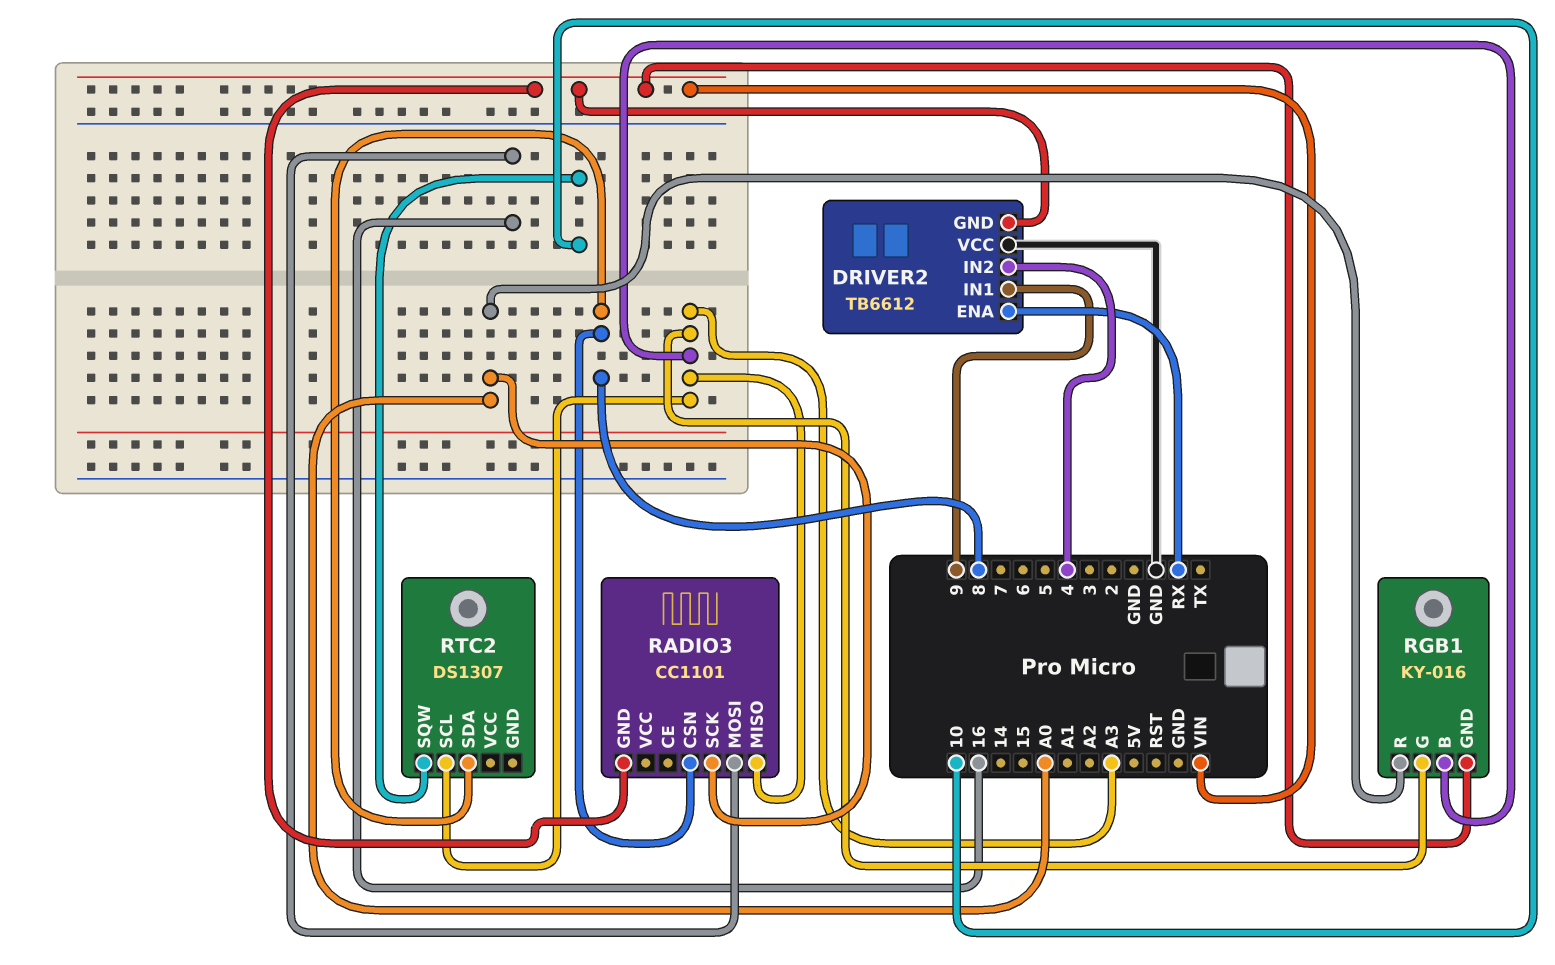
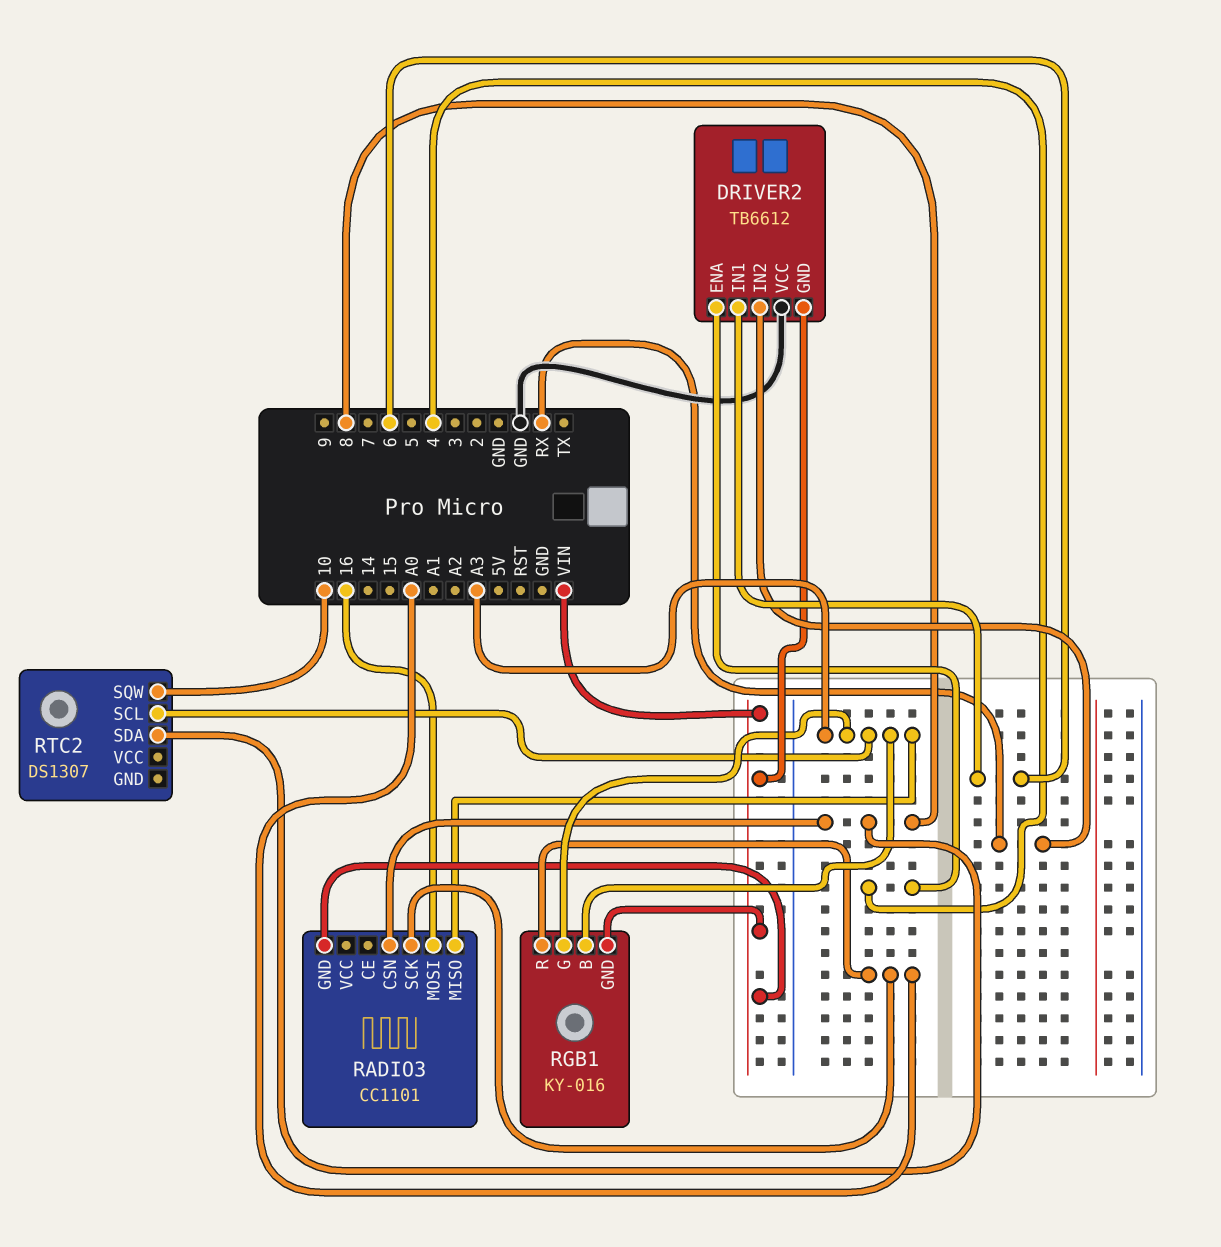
DRIVER2 pin ENA: RX -> 4
DRIVER2 pin IN1: 9 -> 6
DRIVER2 pin IN2: 4 -> RX

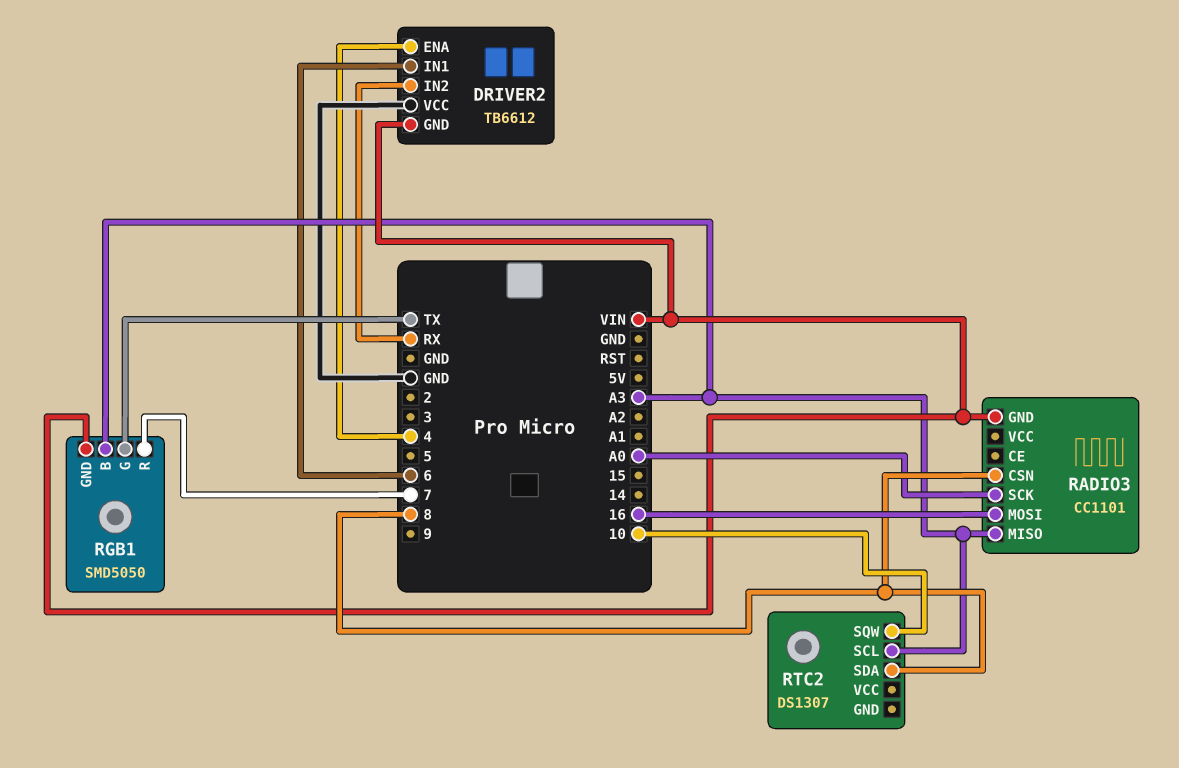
RGB1: KY-016 -> SMD5050
RGB1 pin G: A3 -> TX
RGB1 pin R: A0 -> 7

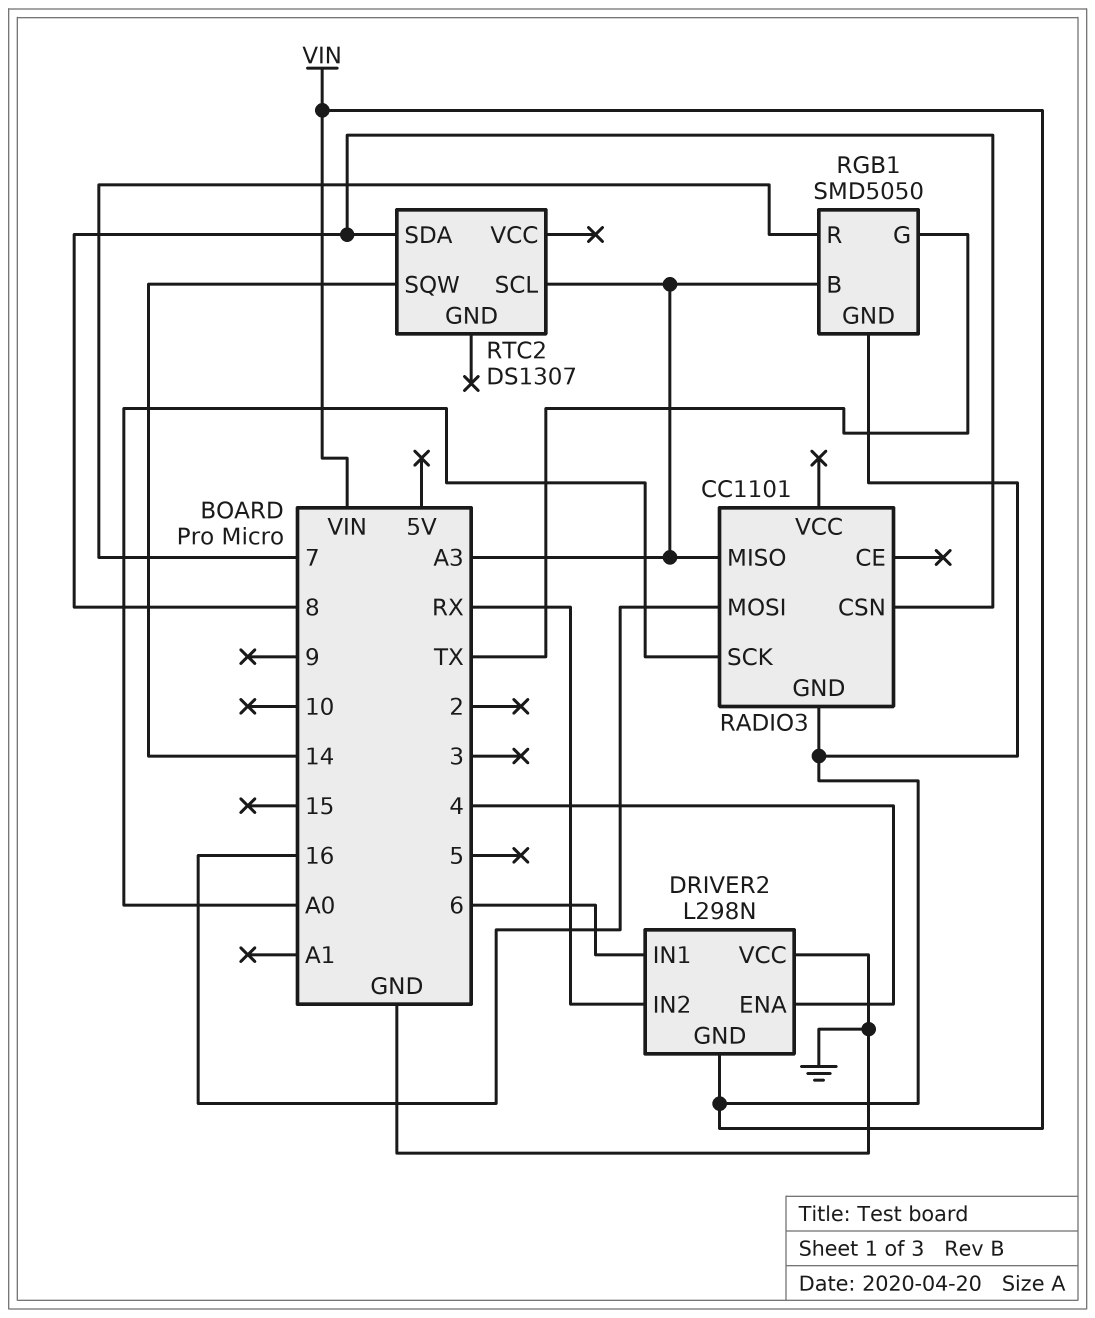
DRIVER2: TB6612 -> L298N
RTC2 pin SQW: 10 -> 14

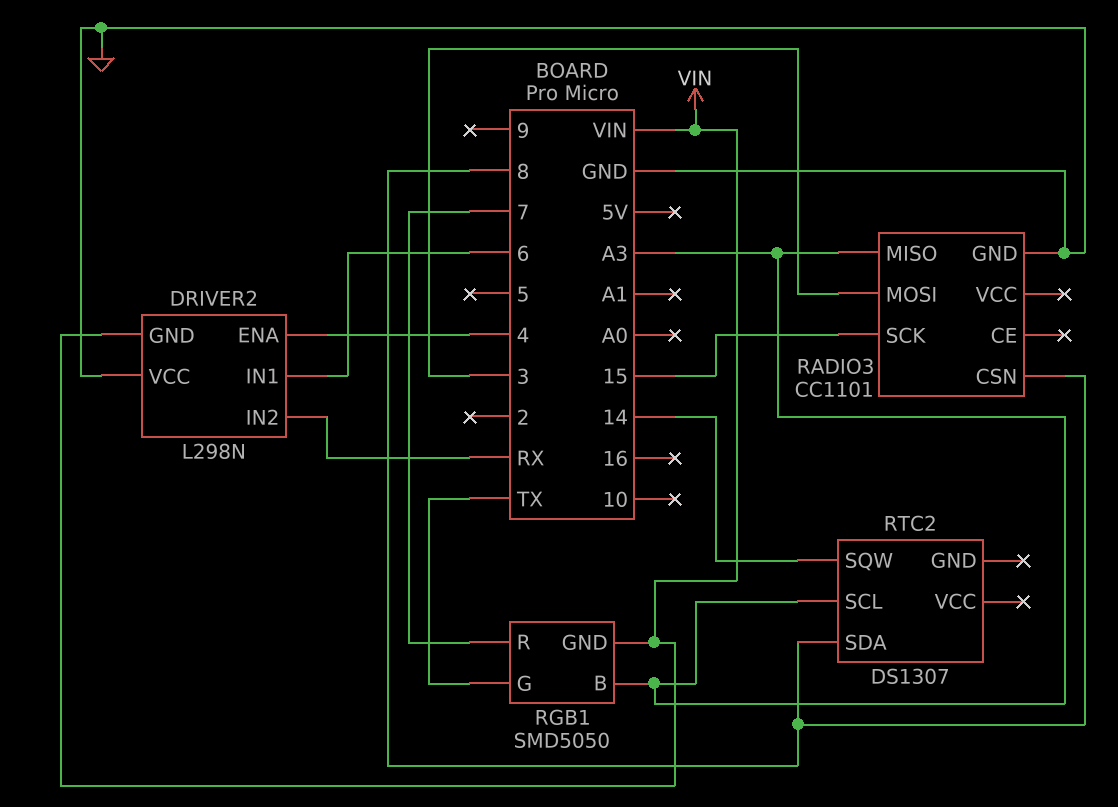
RADIO3 pin GND: VIN -> GND
RADIO3 pin MOSI: 16 -> 3
RADIO3 pin SCK: A0 -> 15

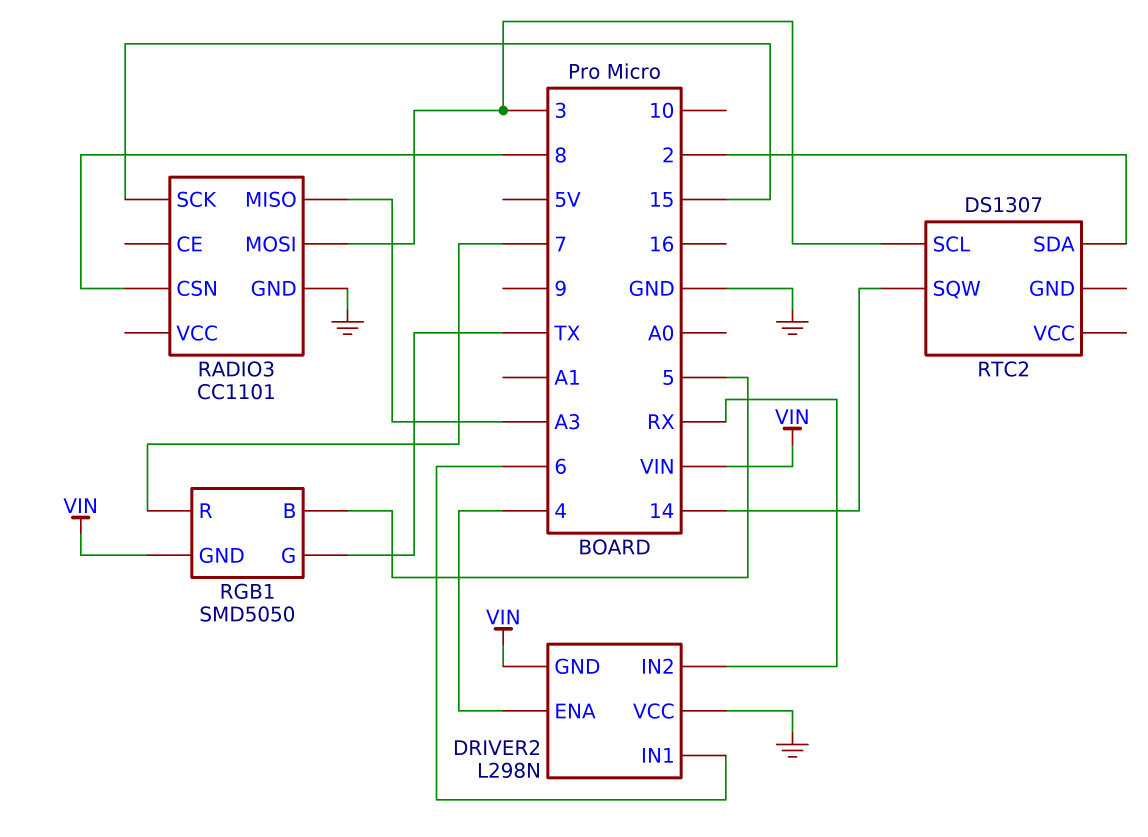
RGB1 pin B: A3 -> 5
RTC2 pin SCL: A3 -> 3
RTC2 pin SDA: 8 -> 2

